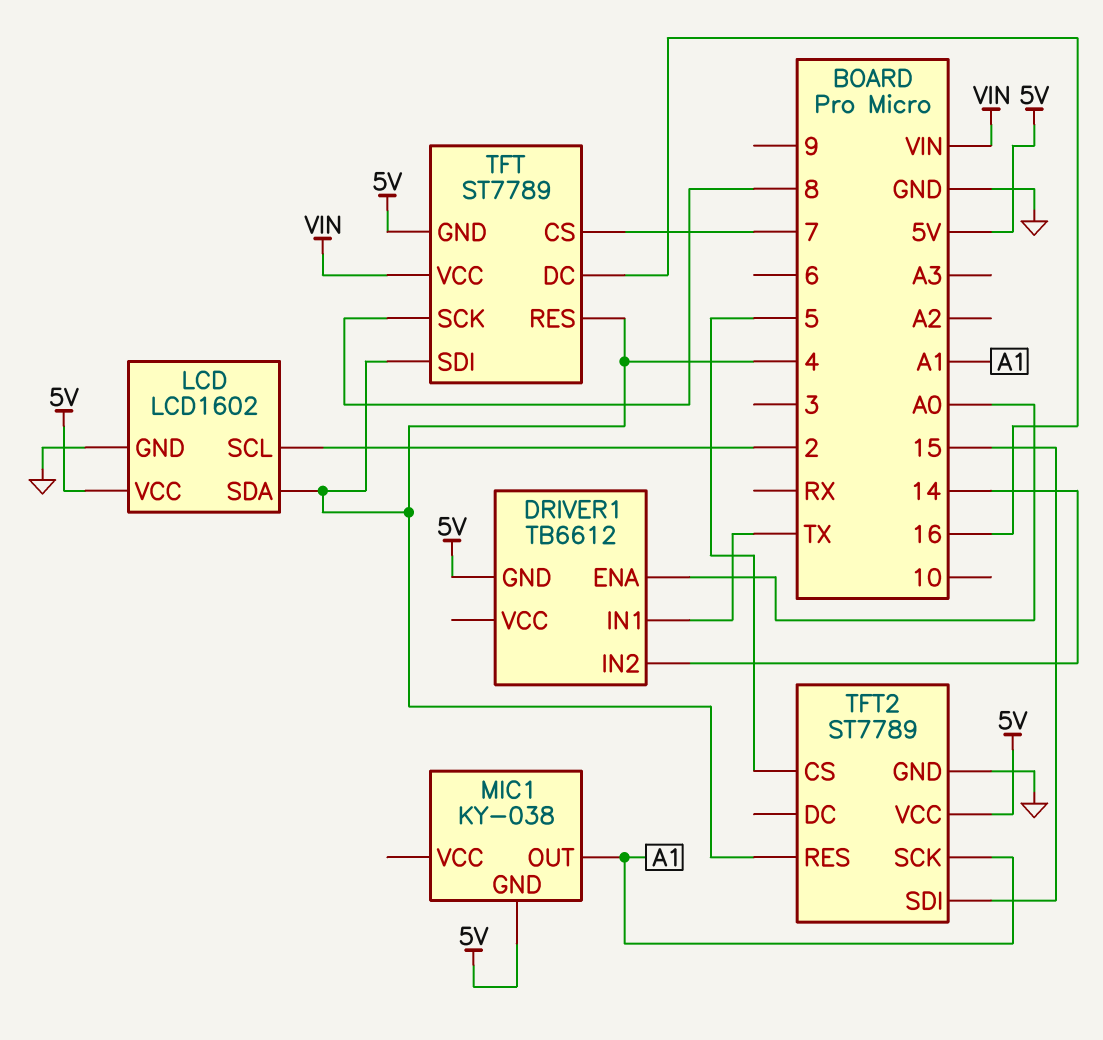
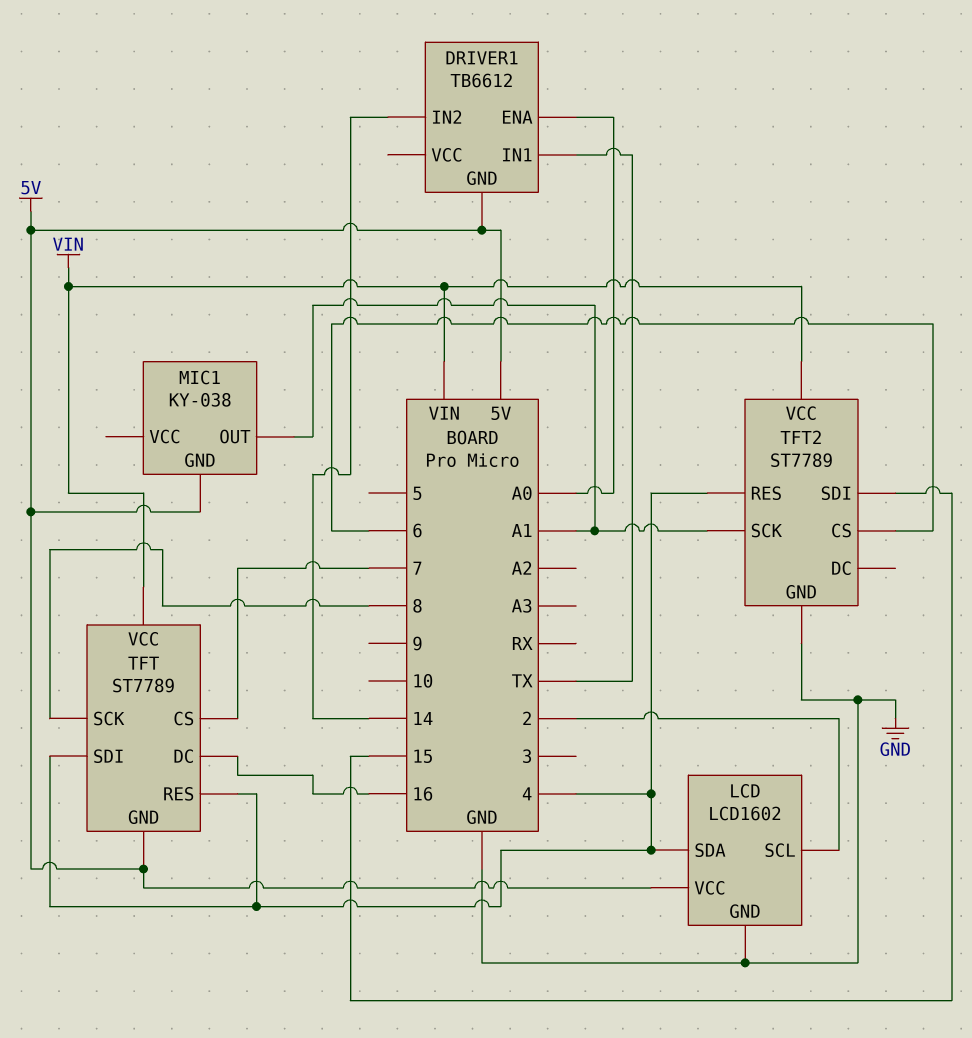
TFT2 pin CS: 5 -> 6
TFT2 pin VCC: 5V -> VIN

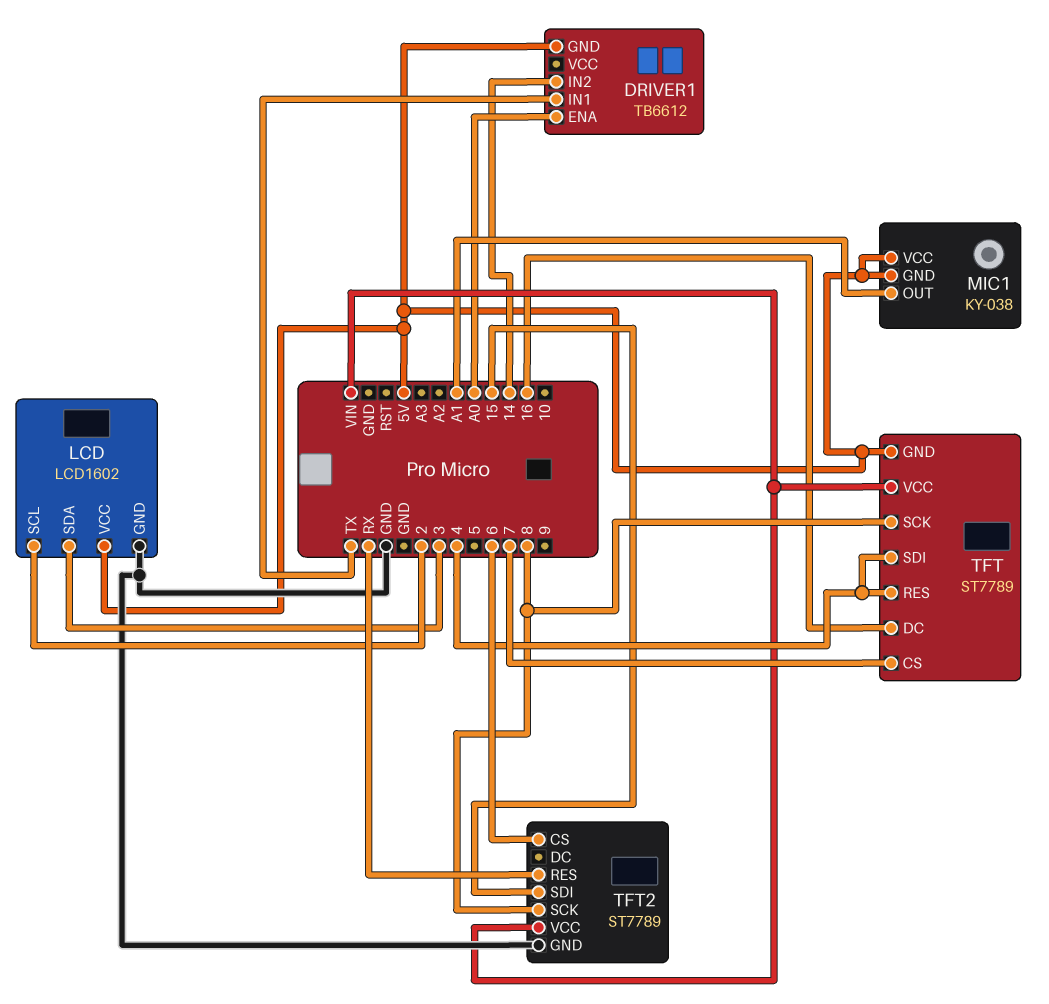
LCD pin SDA: 4 -> 3
MIC1 pin VCC: none -> 5V
TFT2 pin RES: 4 -> RX
TFT2 pin SCK: A1 -> 8

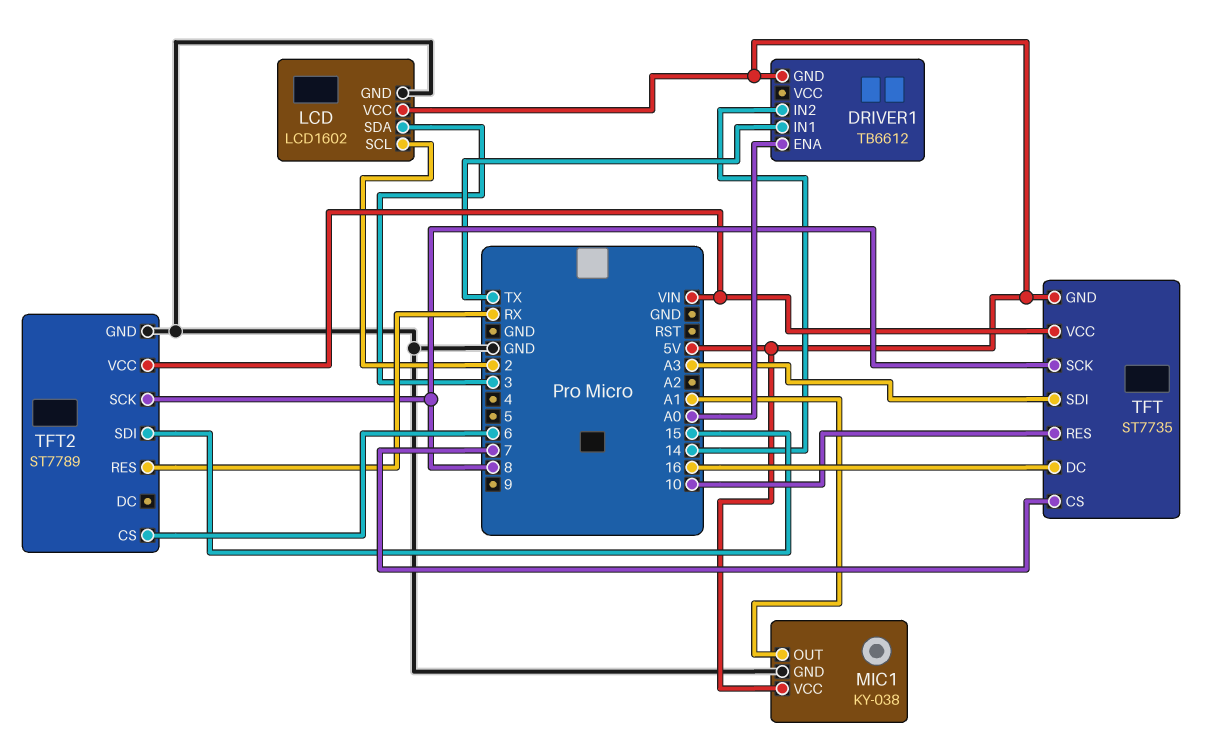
MIC1 pin GND: 5V -> GND
TFT: ST7789 -> ST7735
TFT pin RES: 4 -> 10
TFT pin SDI: 4 -> A3

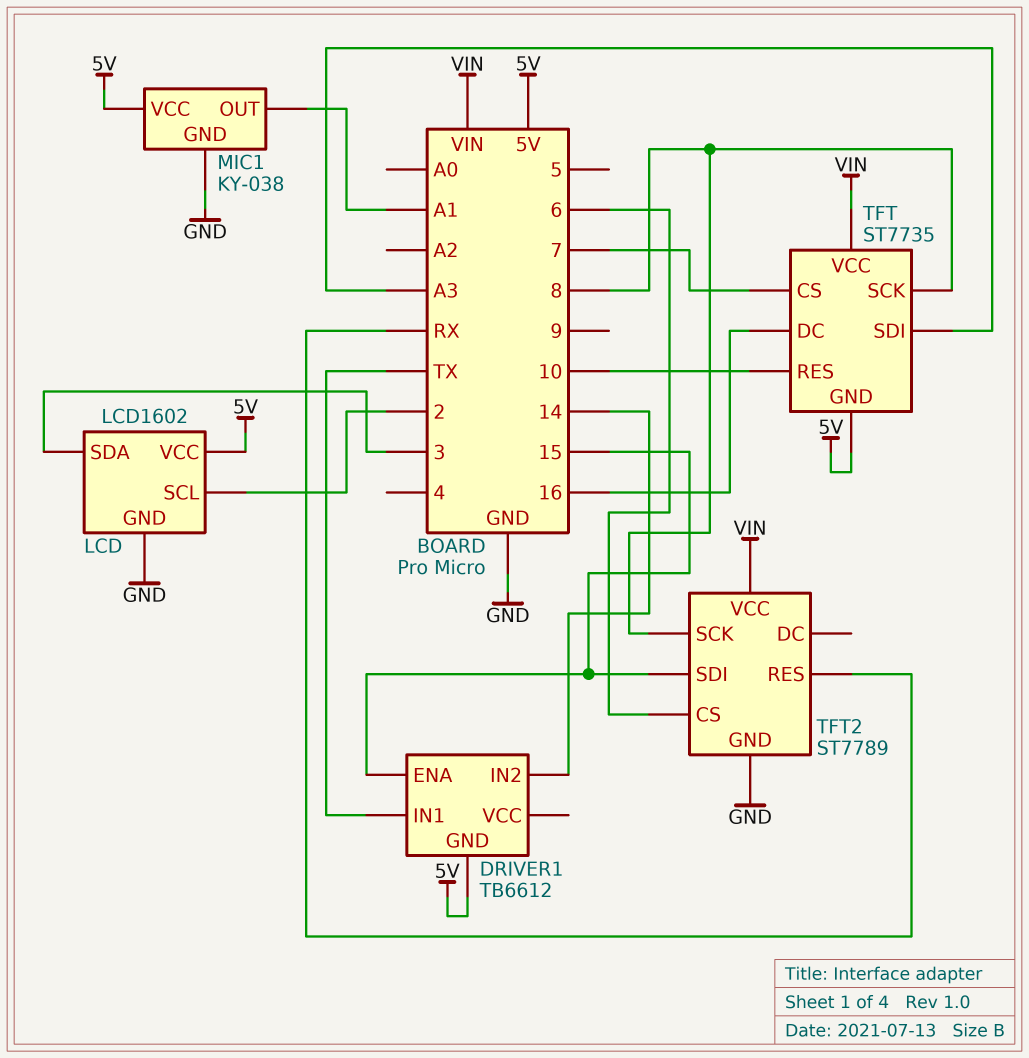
DRIVER1 pin ENA: A0 -> 15

